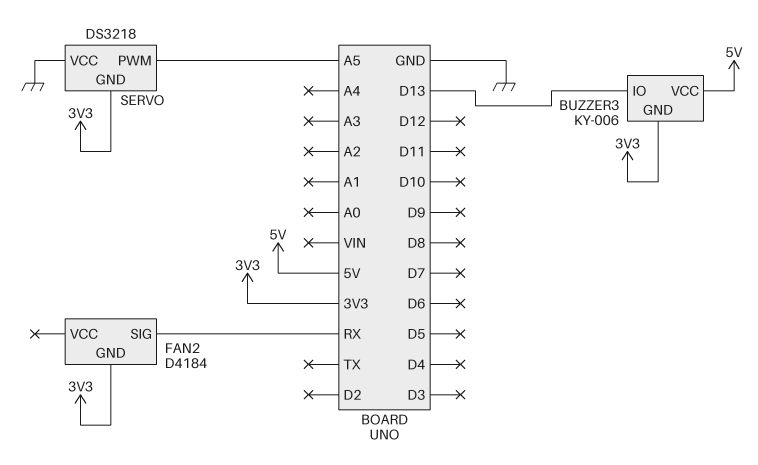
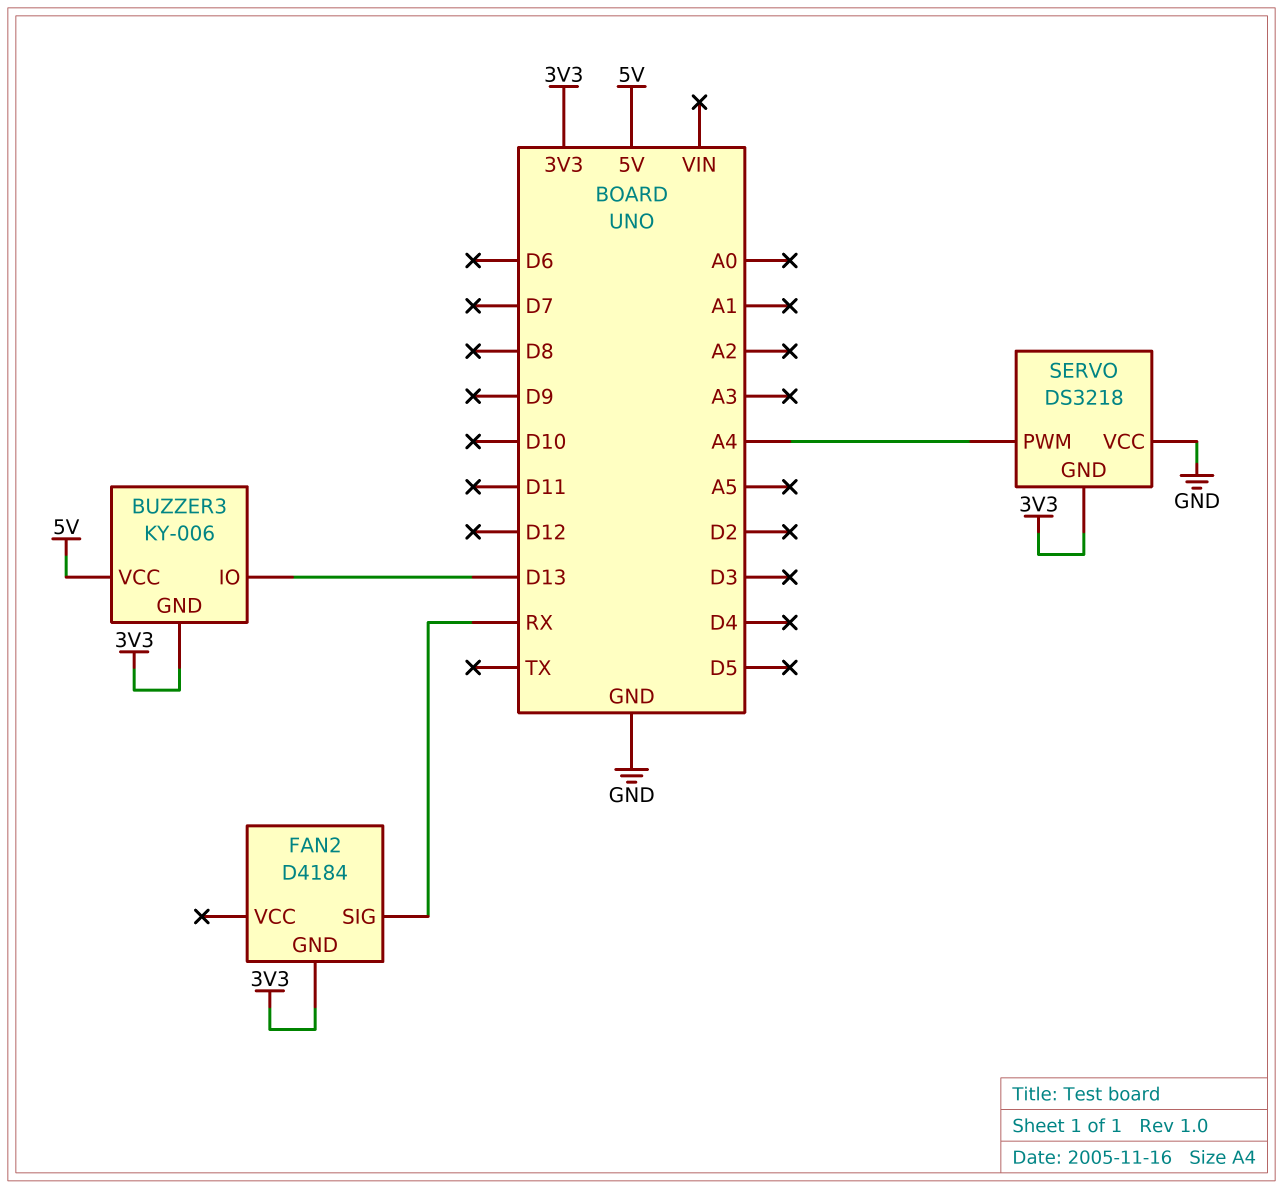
SERVO pin PWM: A5 -> A4

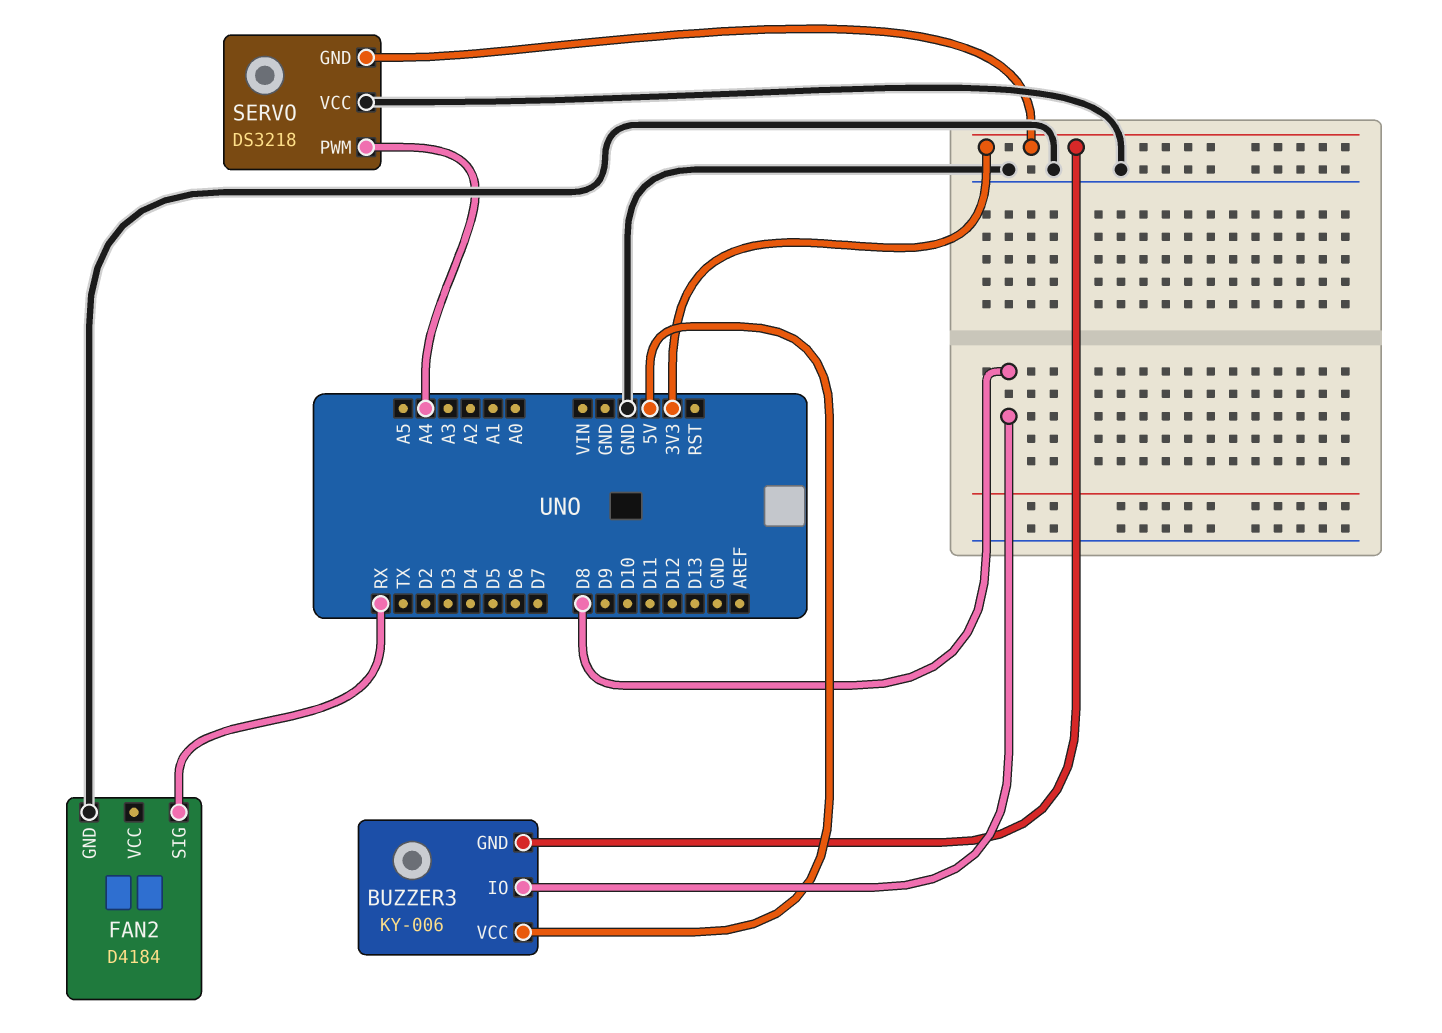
BUZZER3 pin IO: D13 -> D8
FAN2 pin GND: 3V3 -> GND

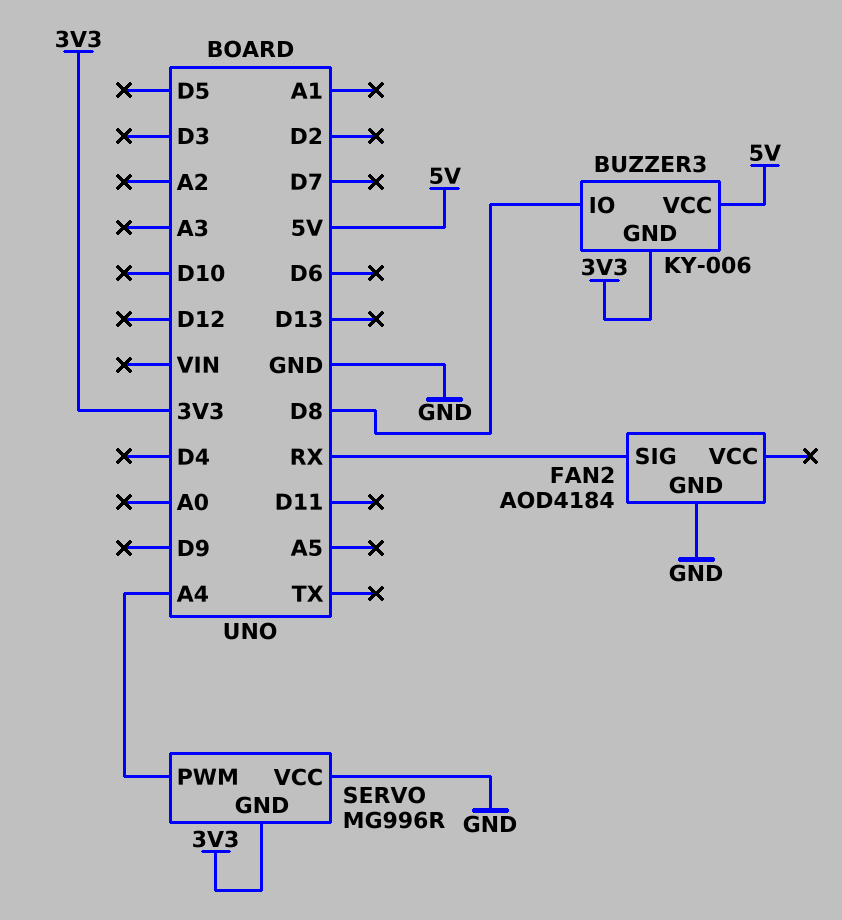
FAN2: D4184 -> AOD4184
SERVO: DS3218 -> MG996R

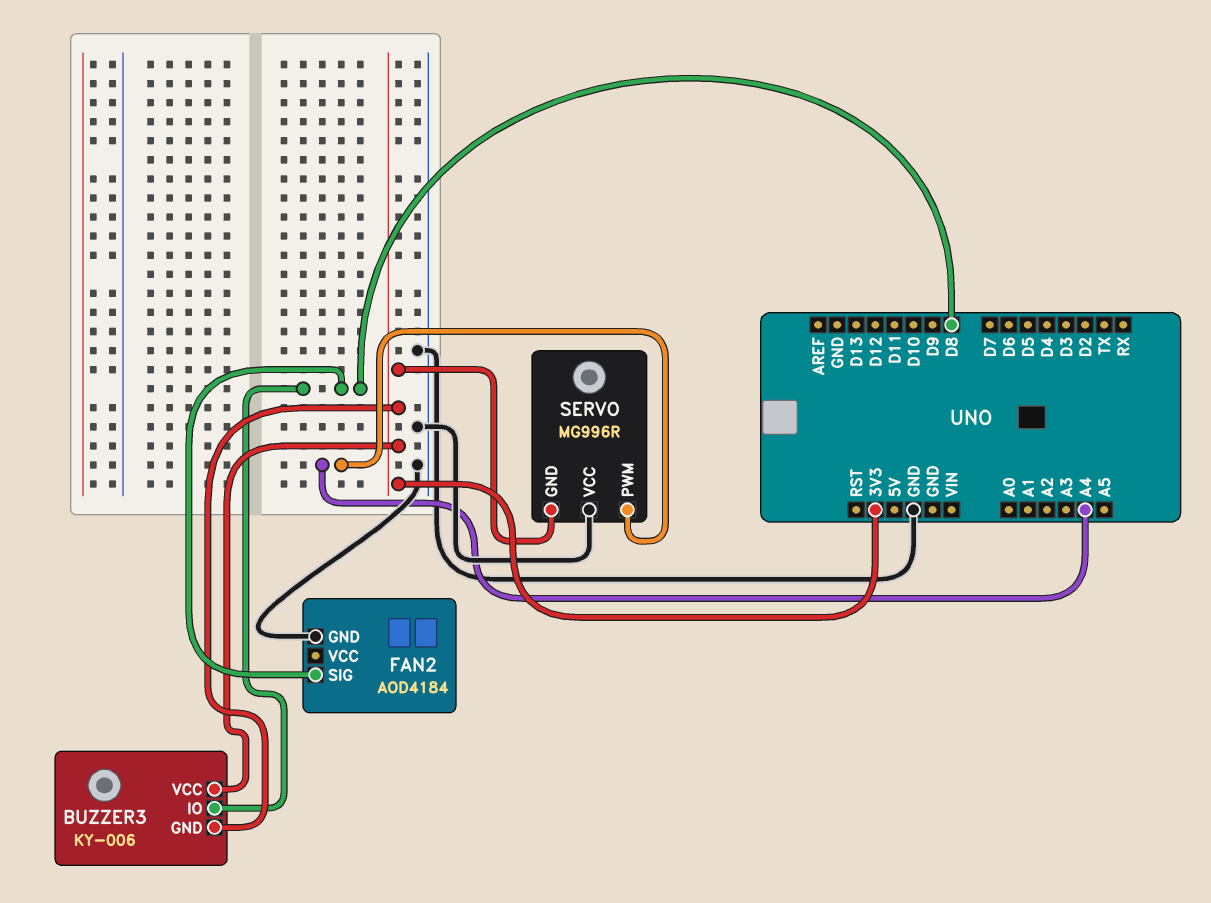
BUZZER3 pin VCC: 5V -> 3V3
FAN2 pin SIG: RX -> D8

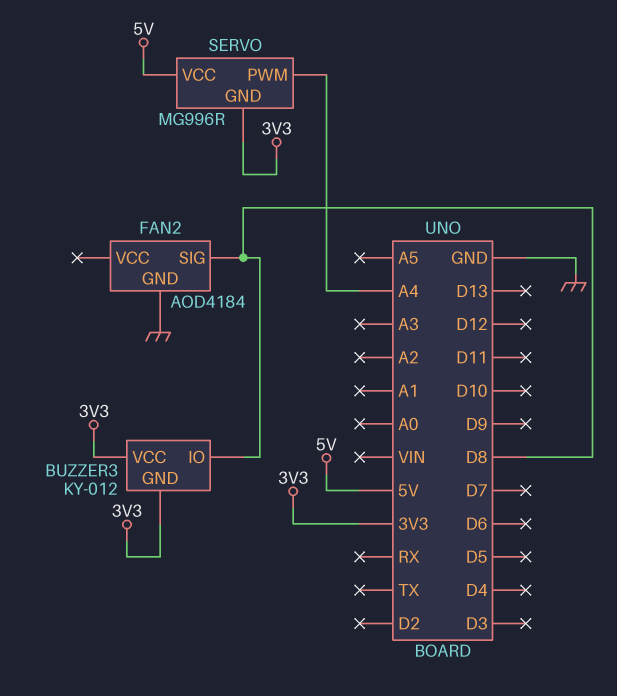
BUZZER3: KY-006 -> KY-012
SERVO pin VCC: GND -> 5V

